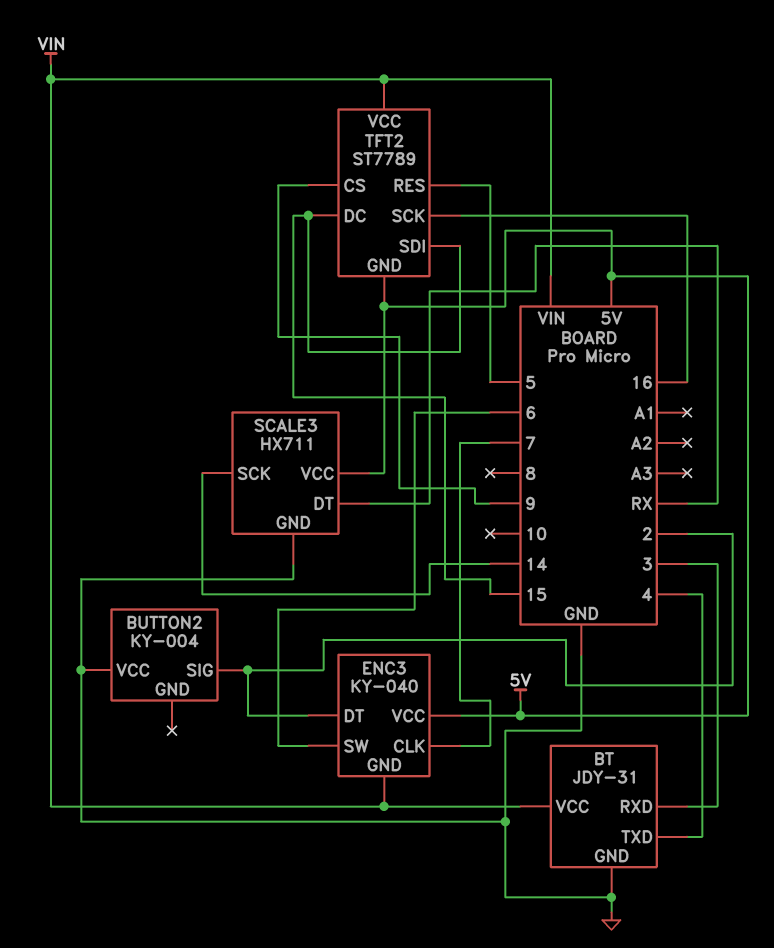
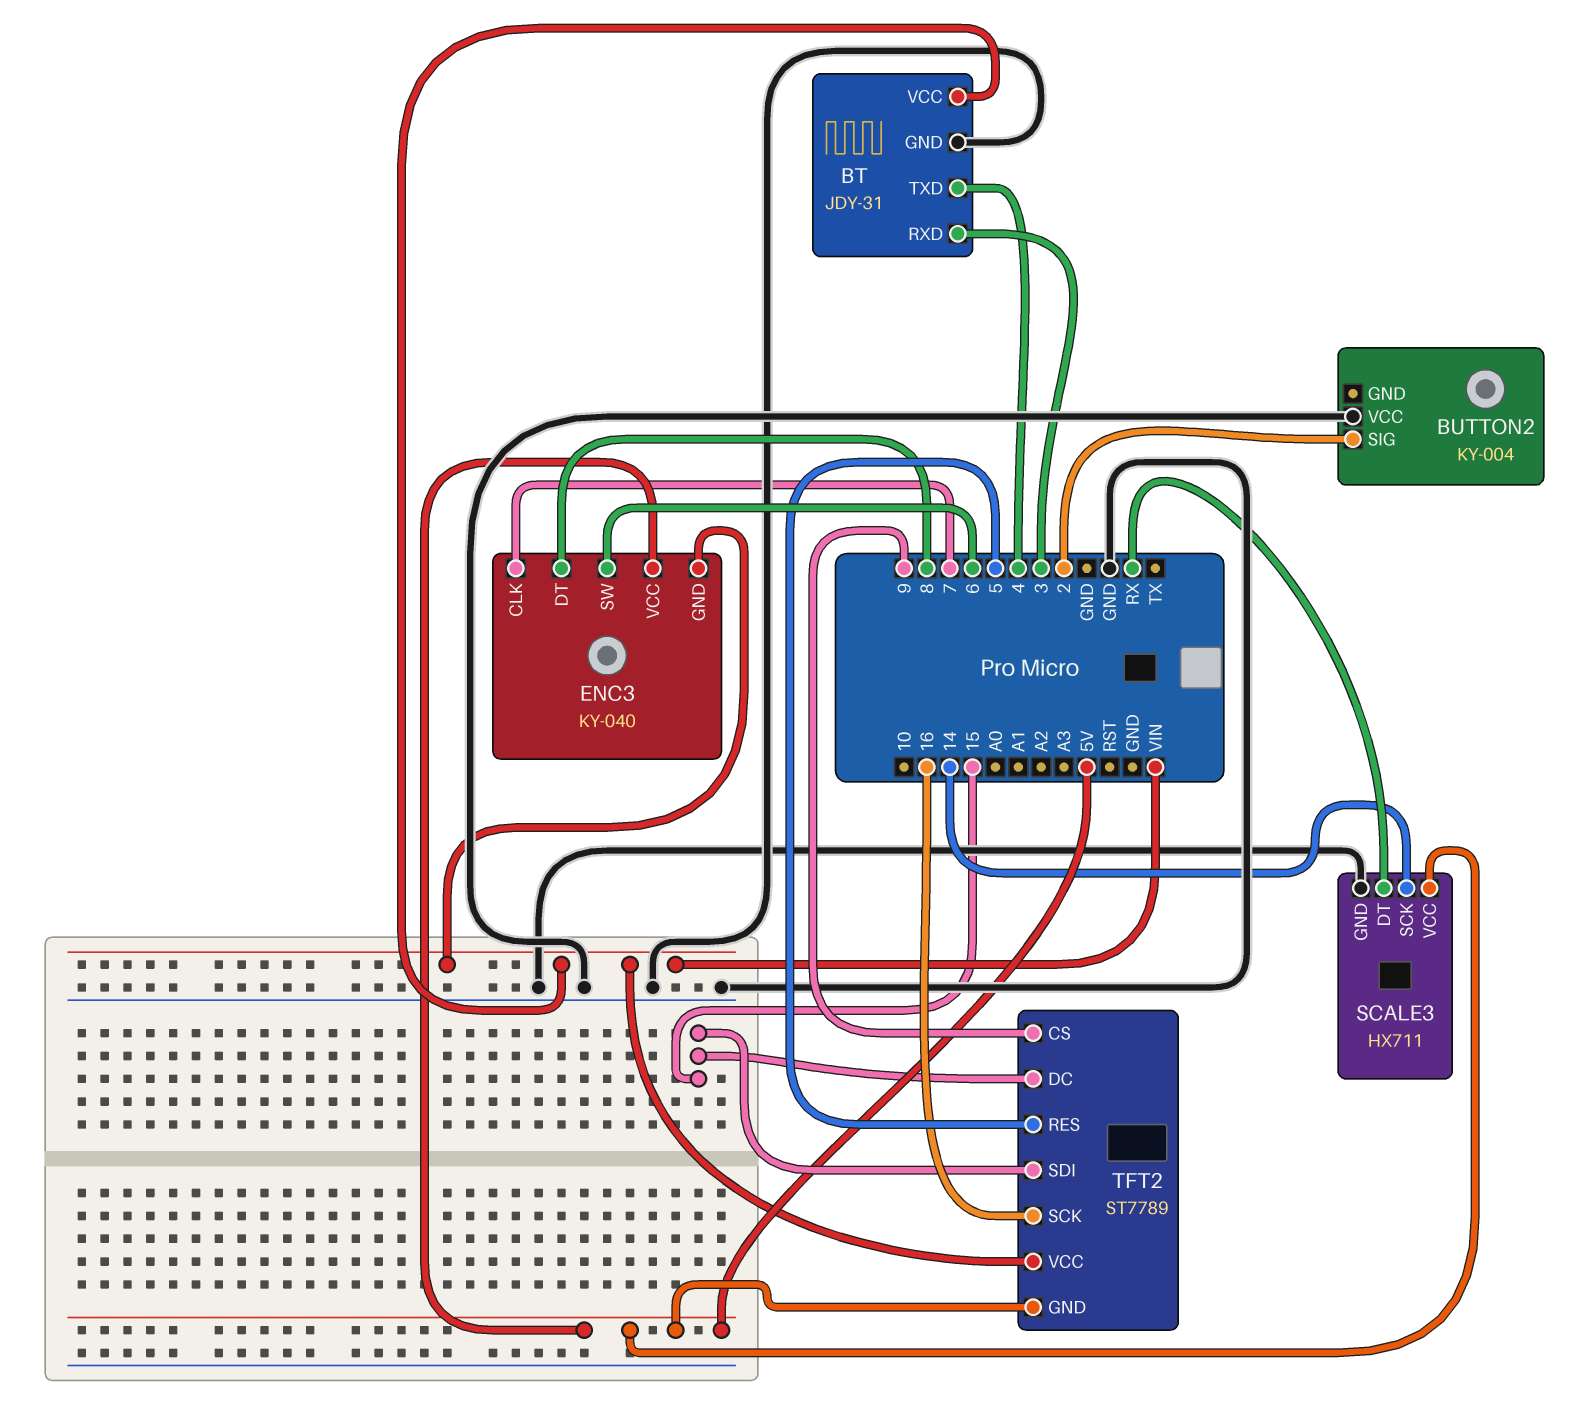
ENC3 pin DT: 2 -> 8

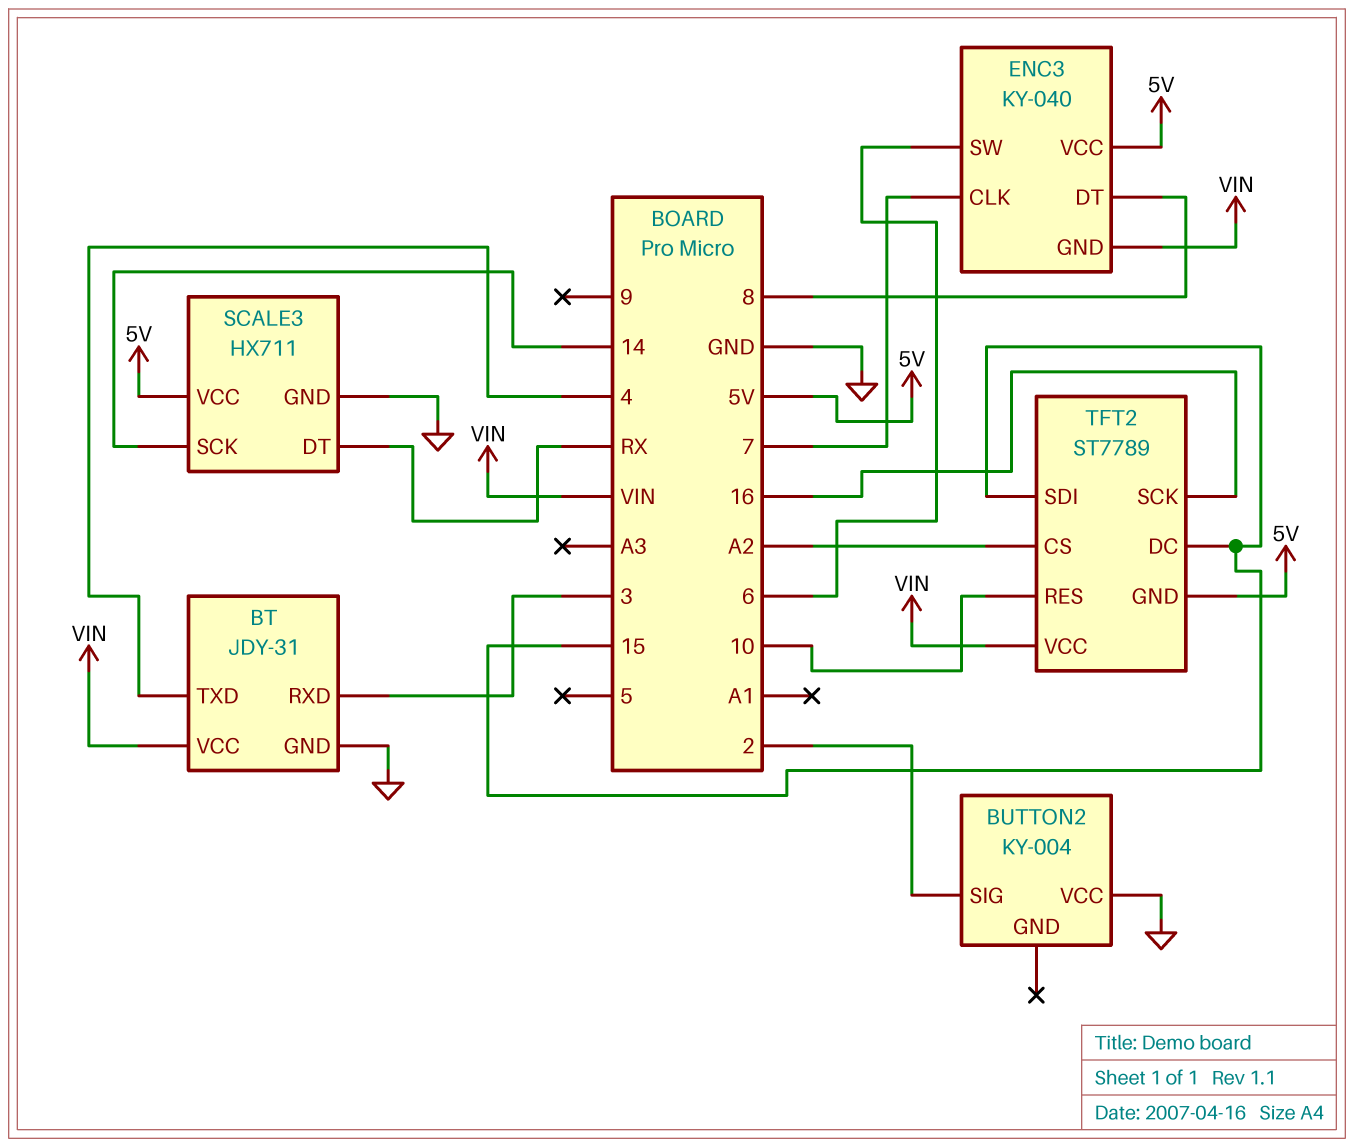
TFT2 pin CS: 9 -> A2
TFT2 pin RES: 5 -> 10

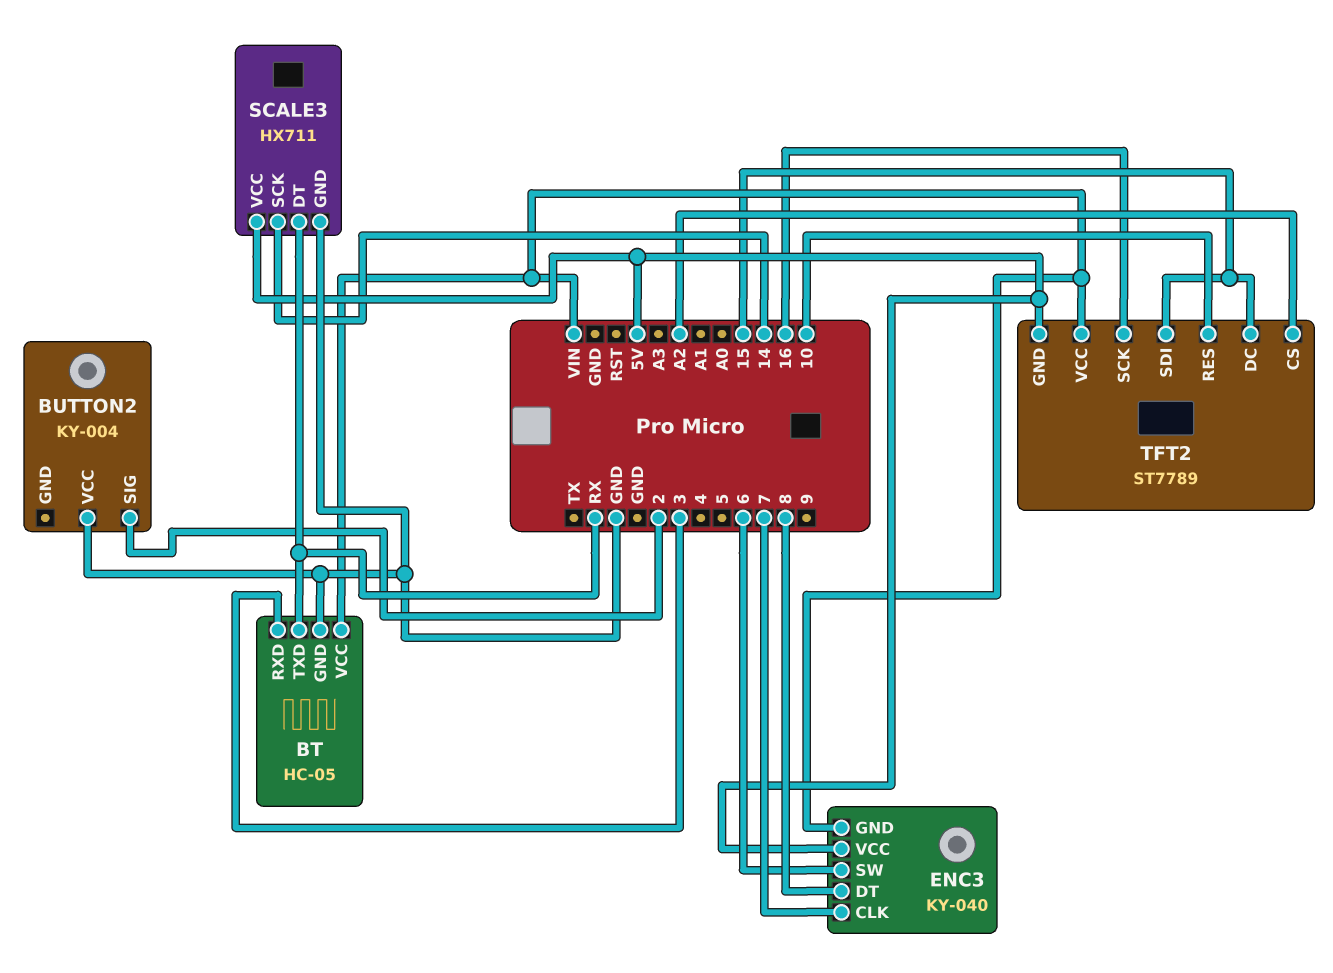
BT: JDY-31 -> HC-05
BT pin TXD: 4 -> RX

